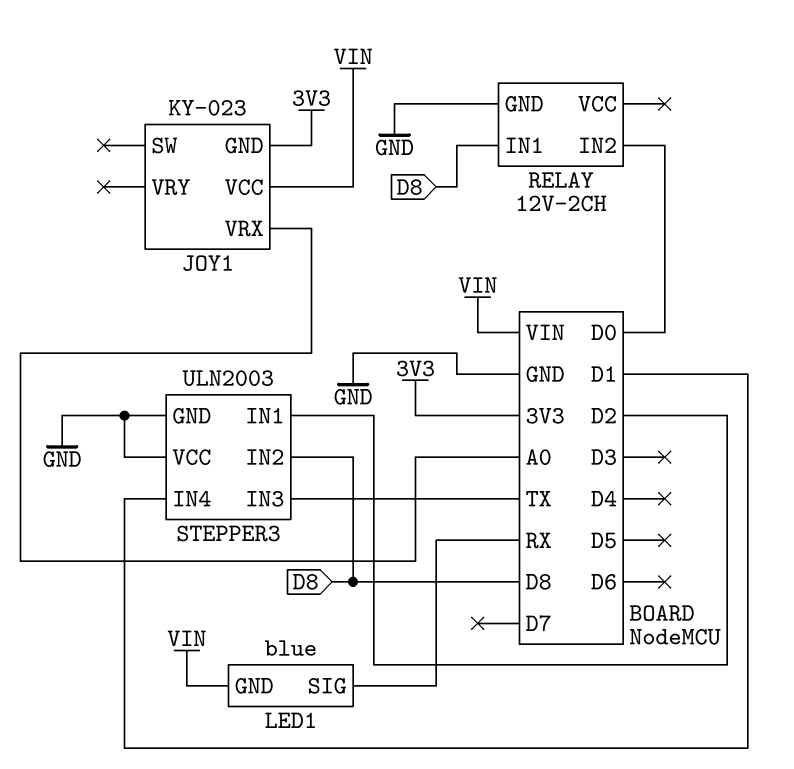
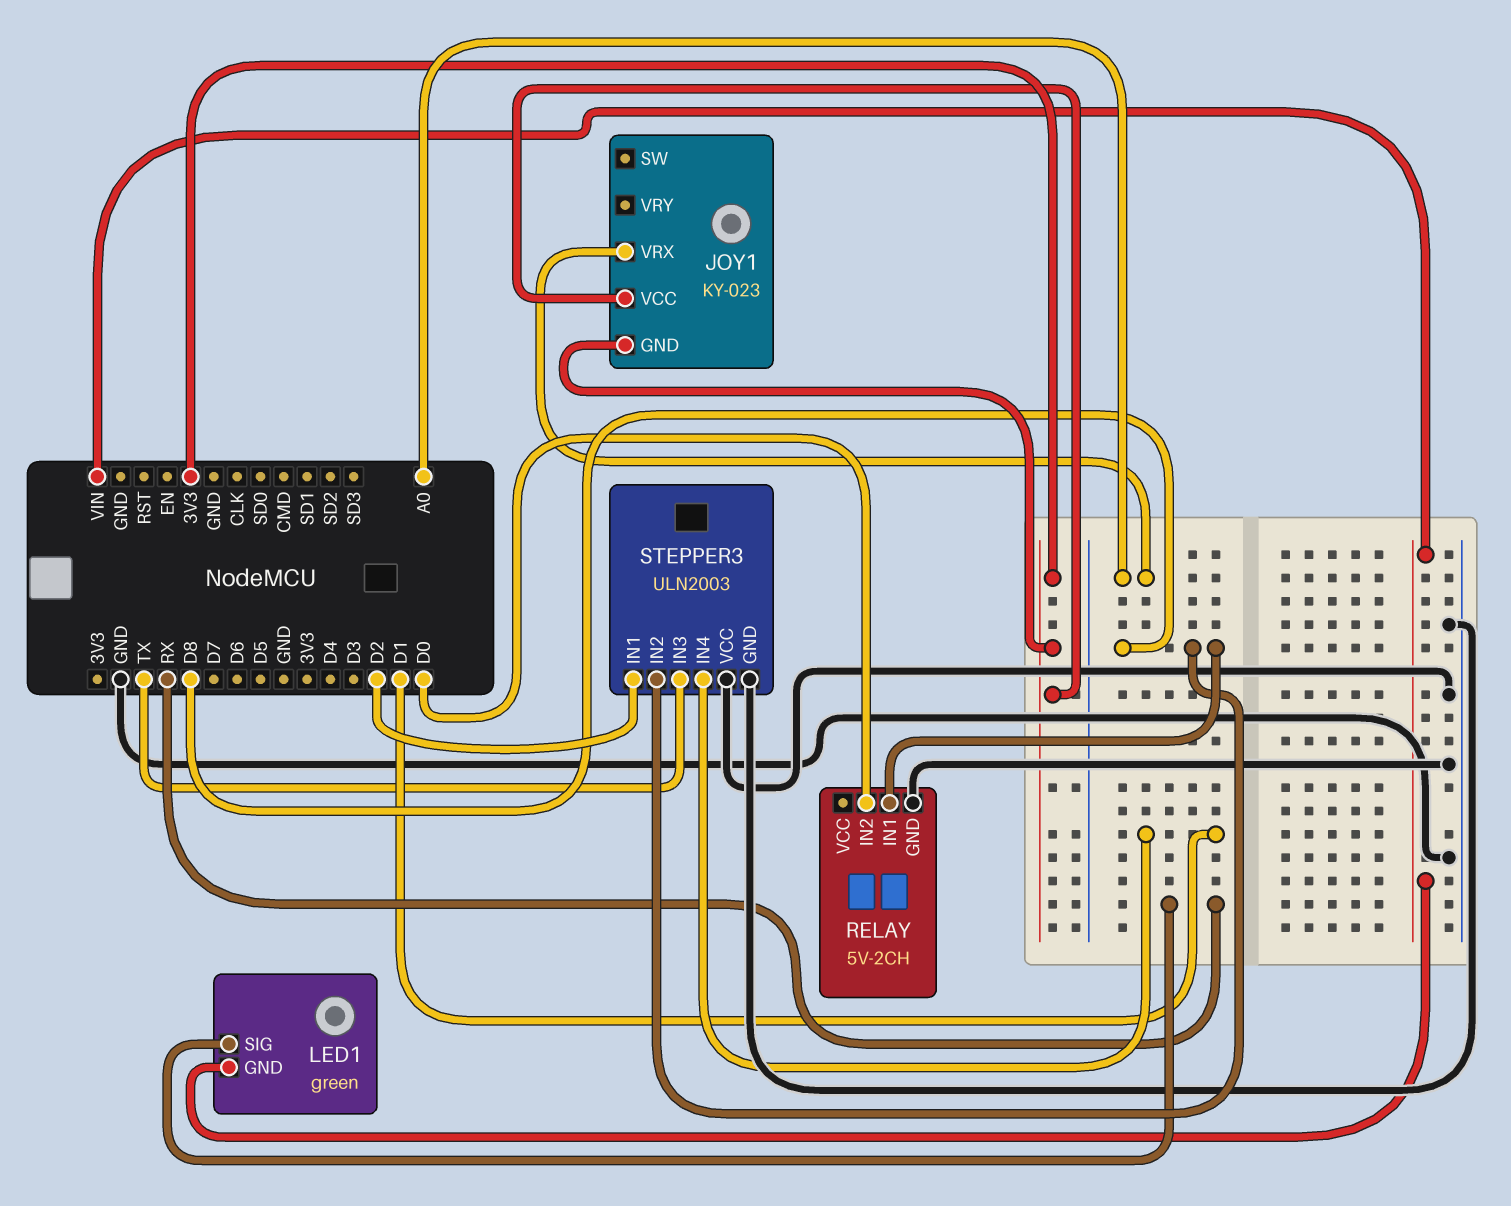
JOY1 pin VCC: VIN -> 3V3
LED1: blue -> green
RELAY: 12V-2CH -> 5V-2CH

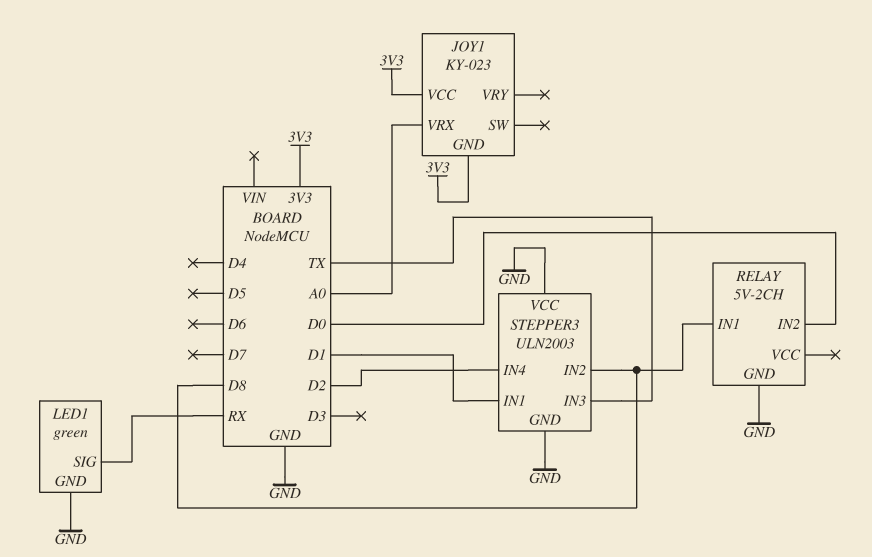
LED1 pin GND: VIN -> GND
STEPPER3 pin IN1: D2 -> D1
STEPPER3 pin IN4: D1 -> D2

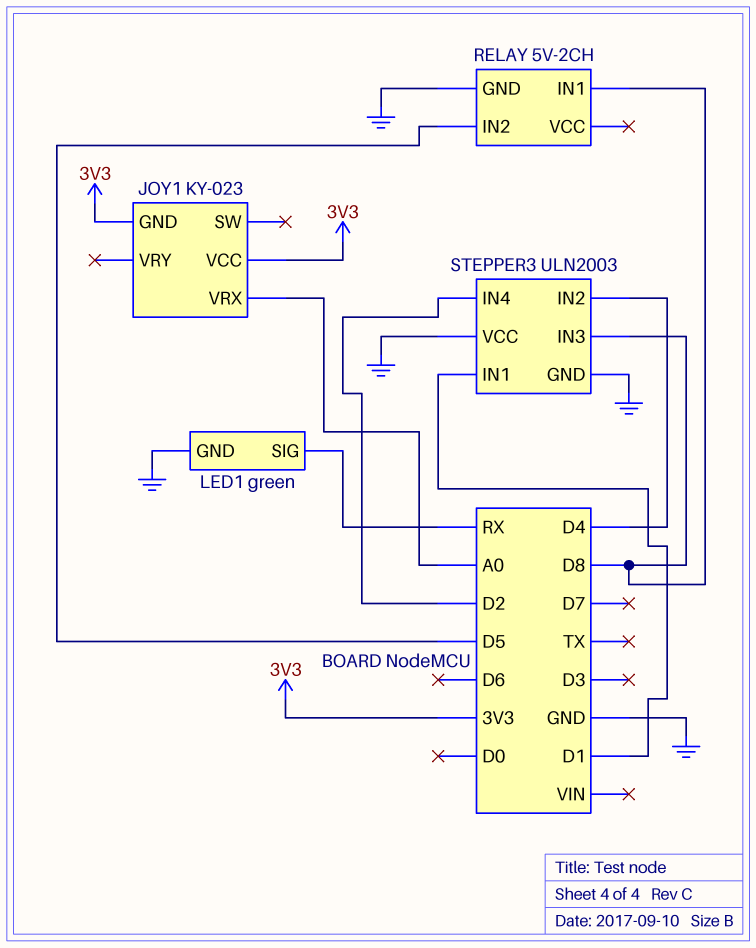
RELAY pin IN2: D0 -> D5
STEPPER3 pin IN2: D8 -> D4
STEPPER3 pin IN3: TX -> D8

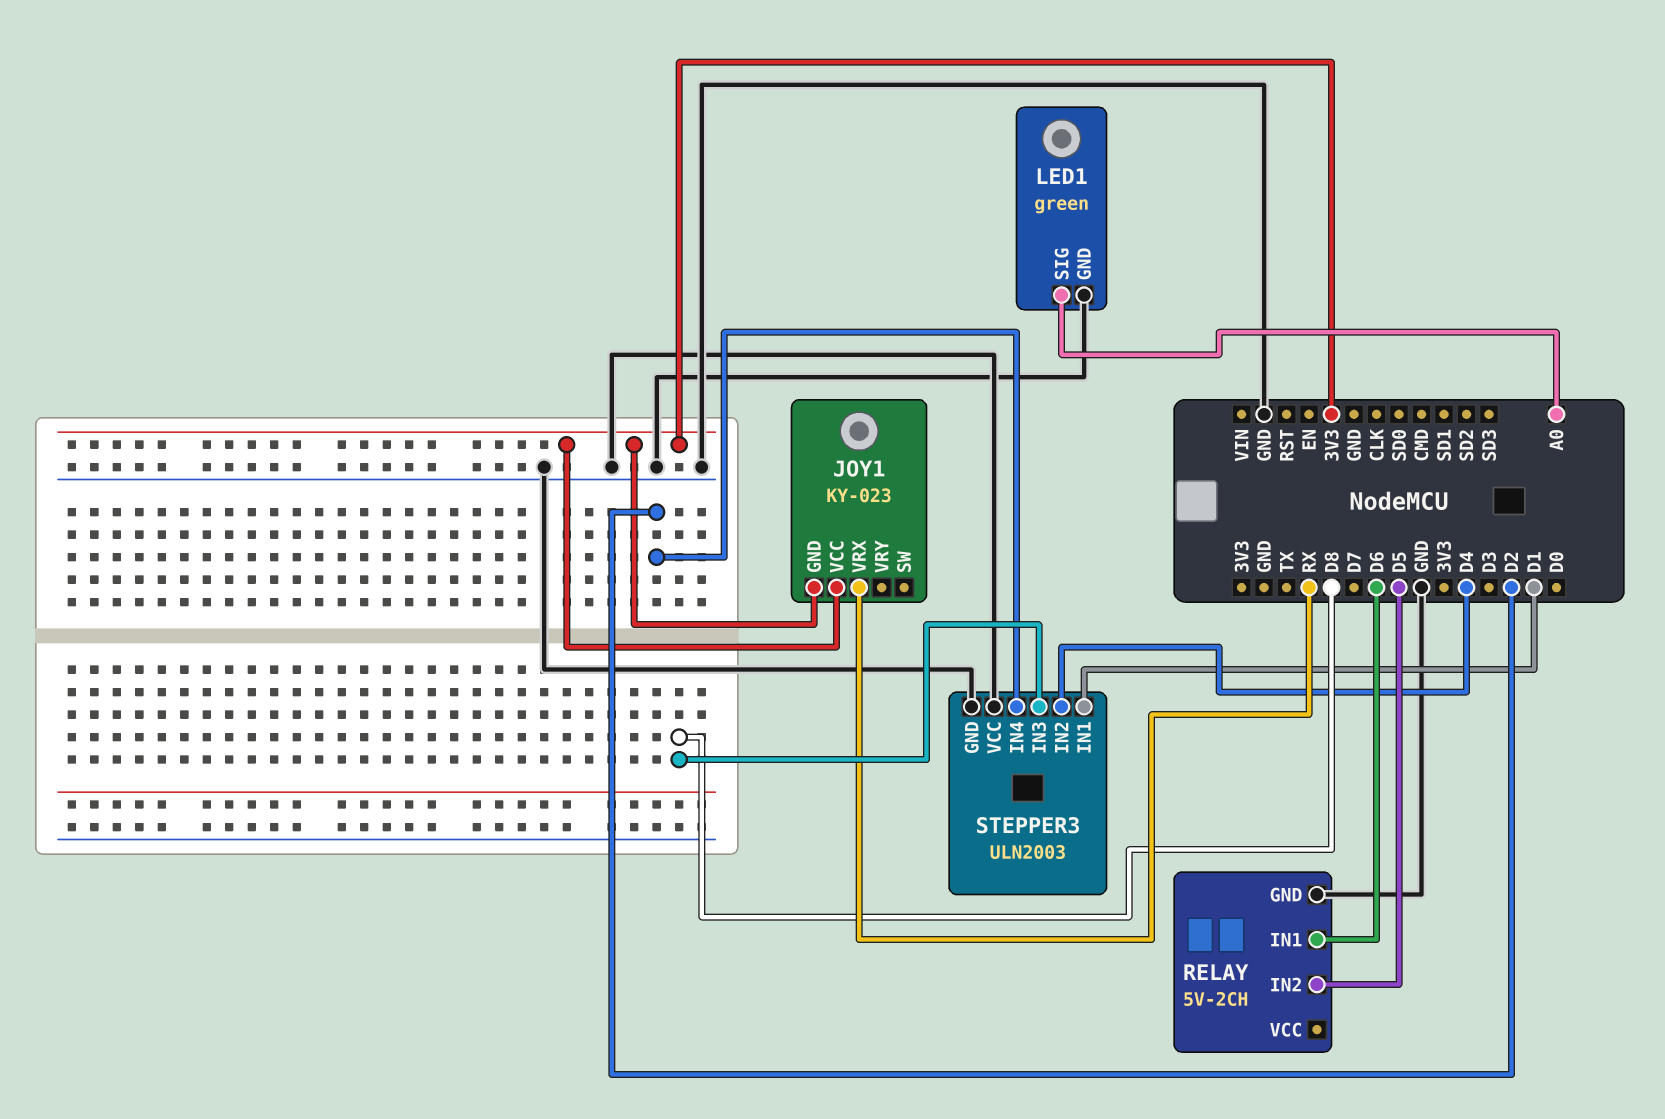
JOY1 pin VRX: A0 -> RX
LED1 pin SIG: RX -> A0
RELAY pin IN1: D8 -> D6

